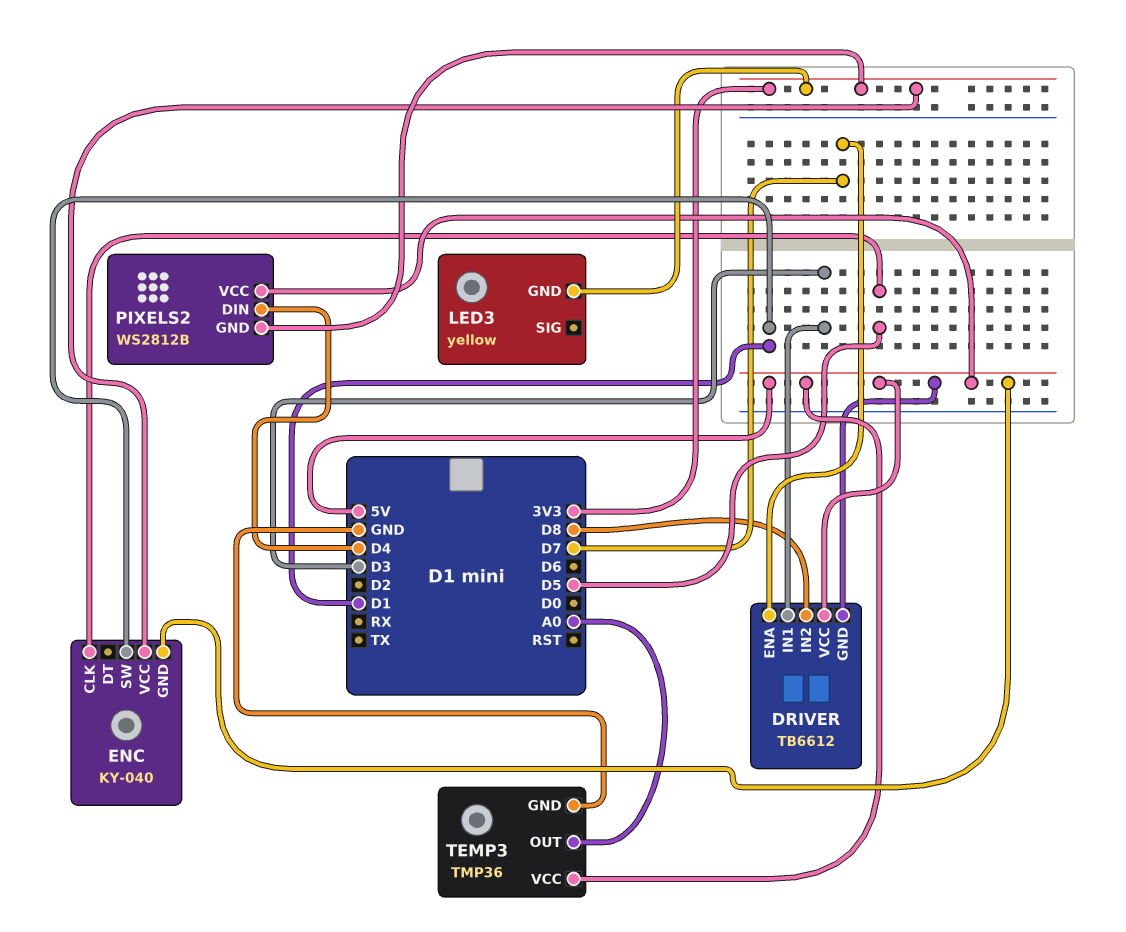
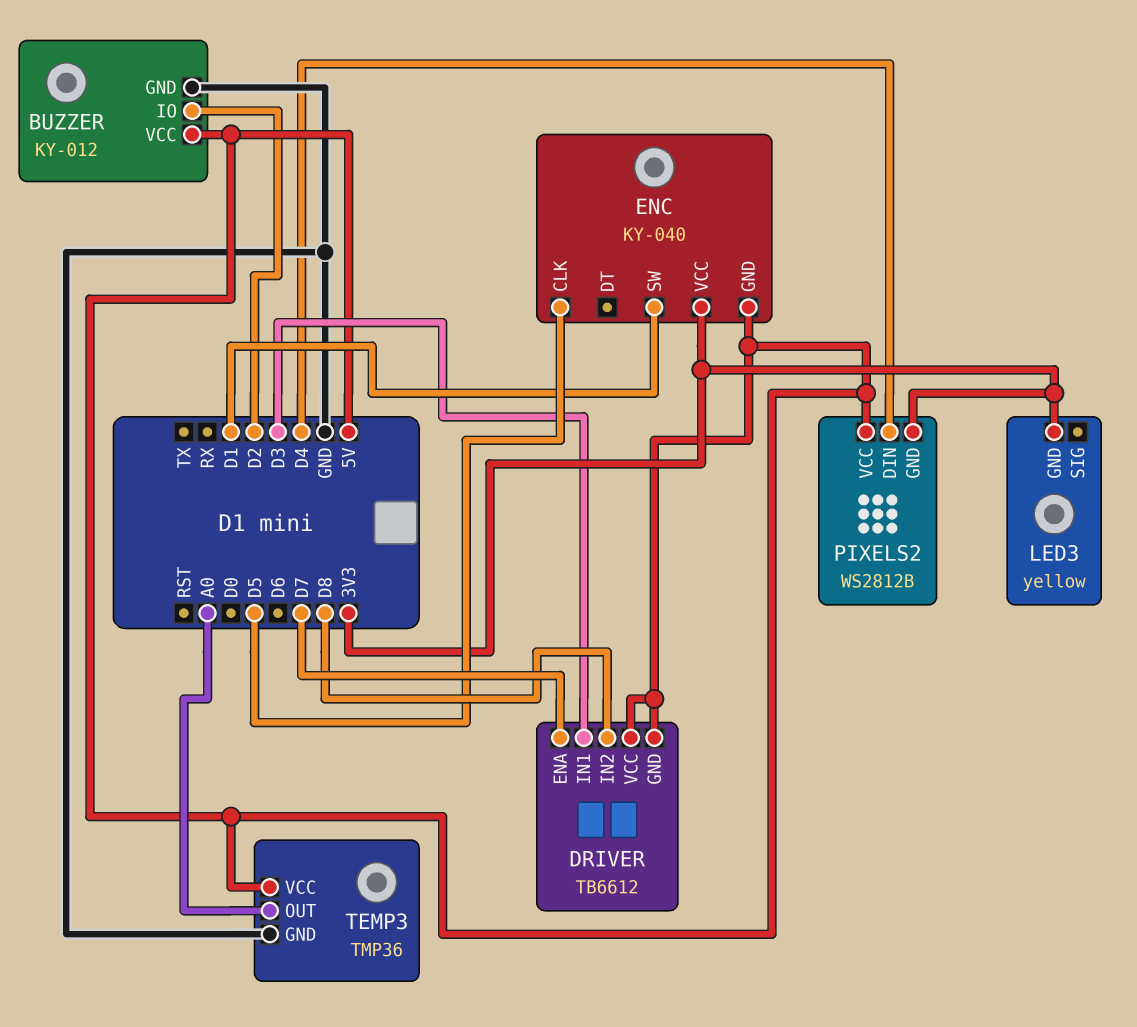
BUZZER: none -> KY-012
BUZZER pin GND: none -> GND
BUZZER pin IO: none -> D2
BUZZER pin VCC: none -> 5V

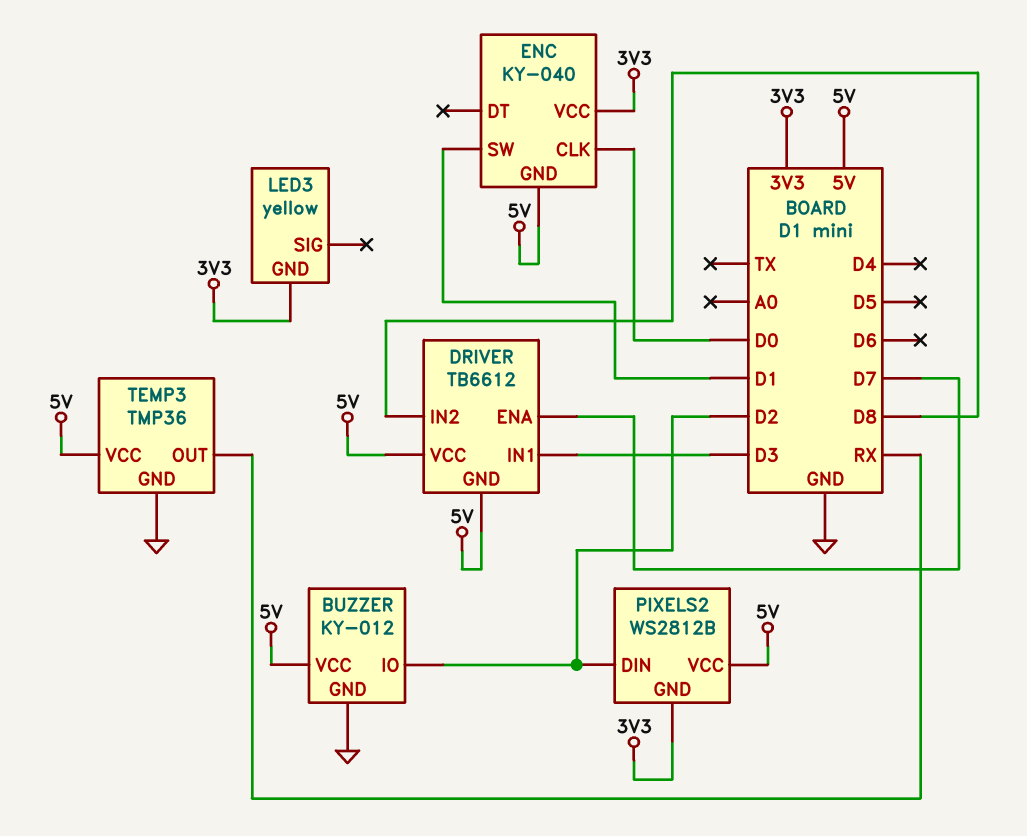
ENC pin CLK: D5 -> D0
PIXELS2 pin DIN: D4 -> D2
TEMP3 pin OUT: A0 -> RX

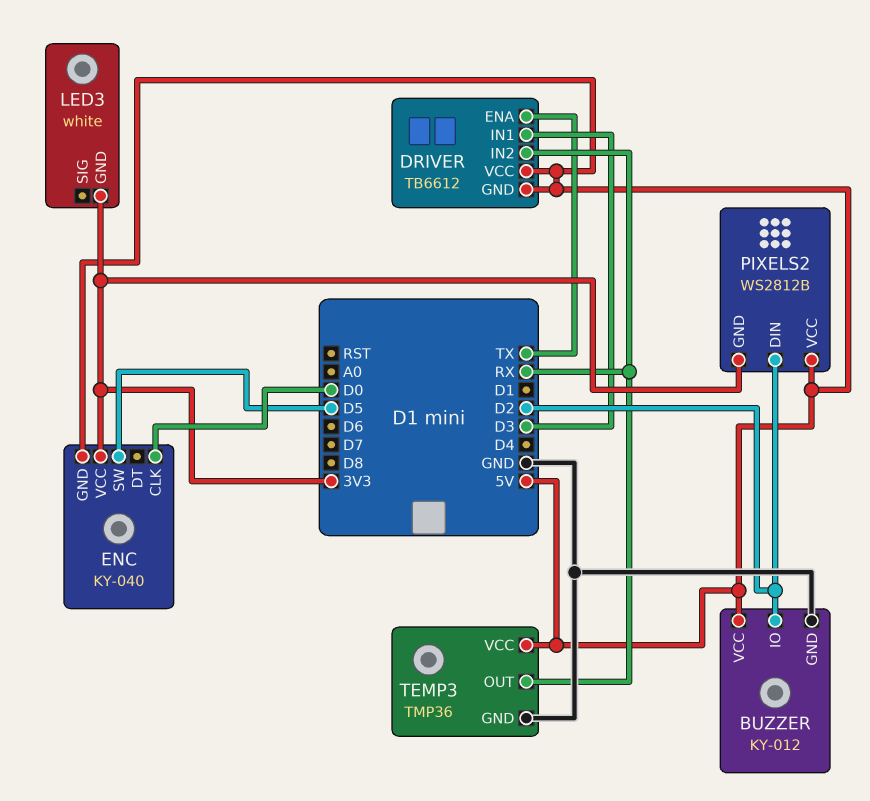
DRIVER pin ENA: D7 -> TX
DRIVER pin IN2: D8 -> RX
ENC pin SW: D1 -> D5
LED3: yellow -> white

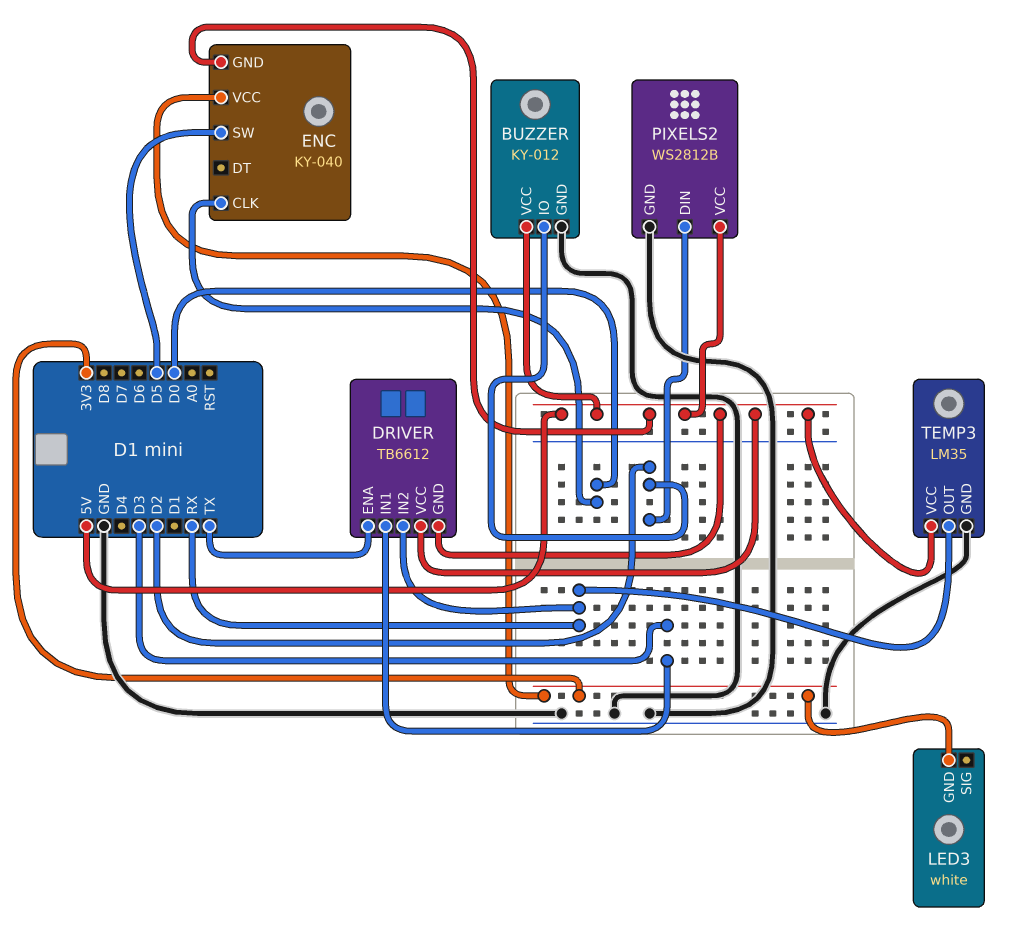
PIXELS2 pin GND: 3V3 -> GND
TEMP3: TMP36 -> LM35

